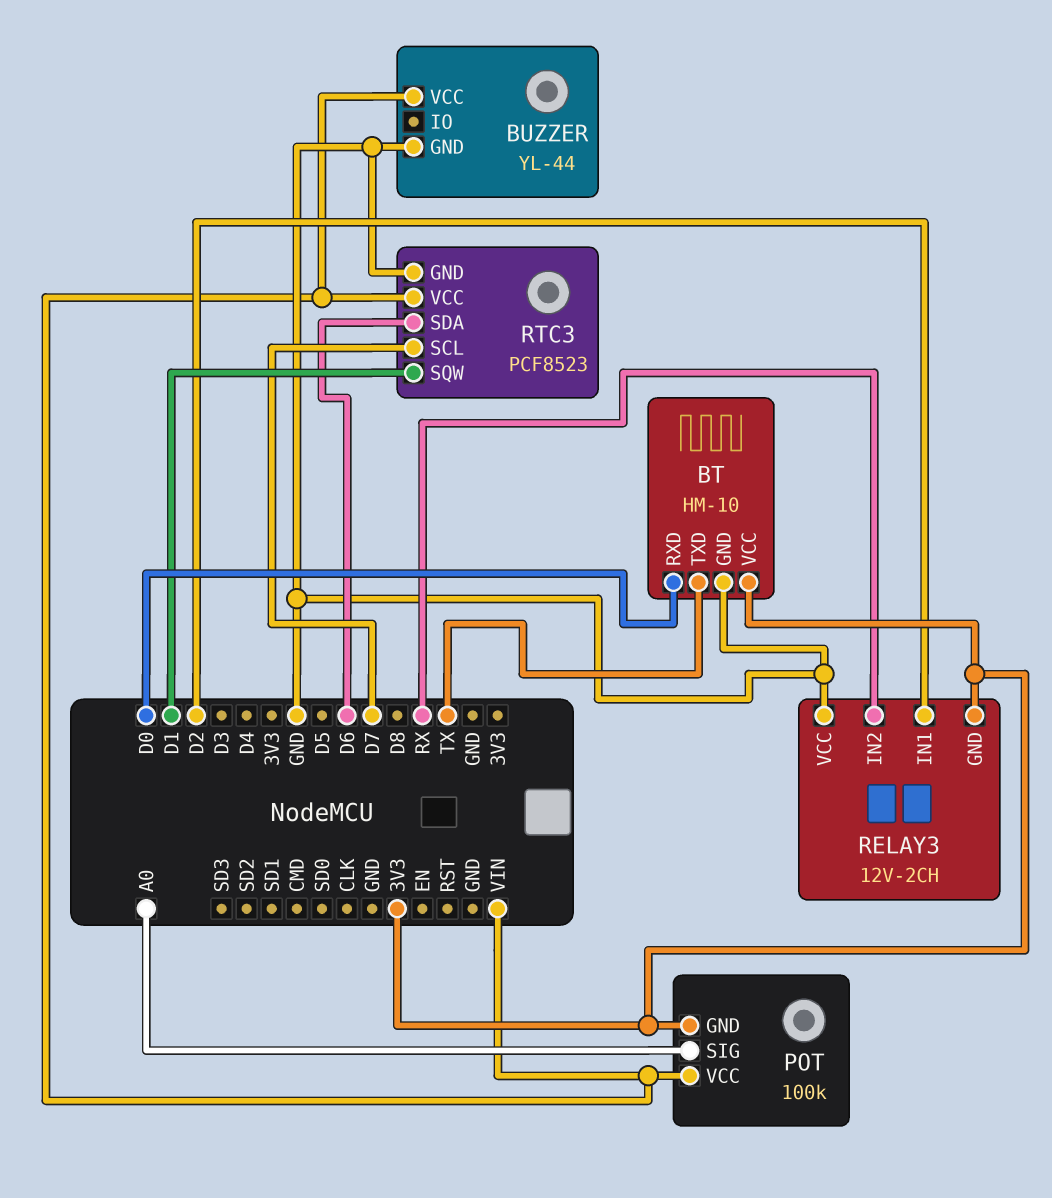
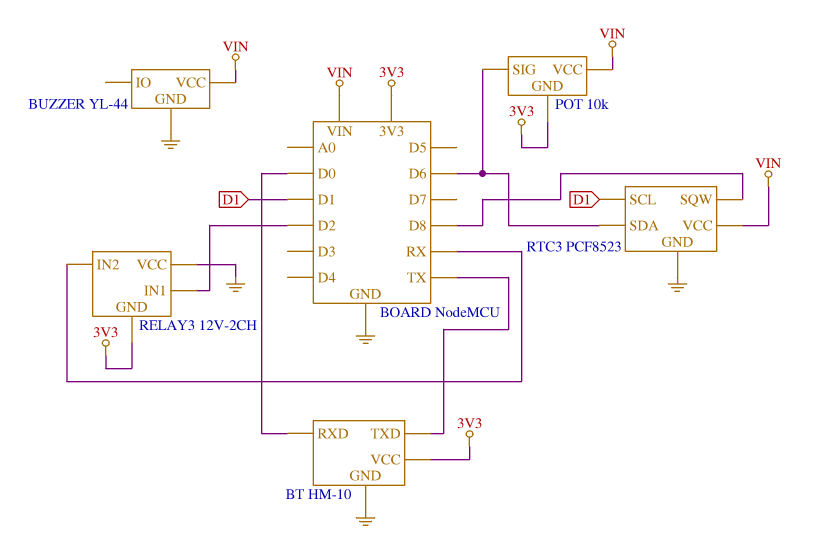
POT: 100k -> 10k
POT pin SIG: A0 -> D6
RTC3 pin SCL: D7 -> D1
RTC3 pin SQW: D1 -> D8

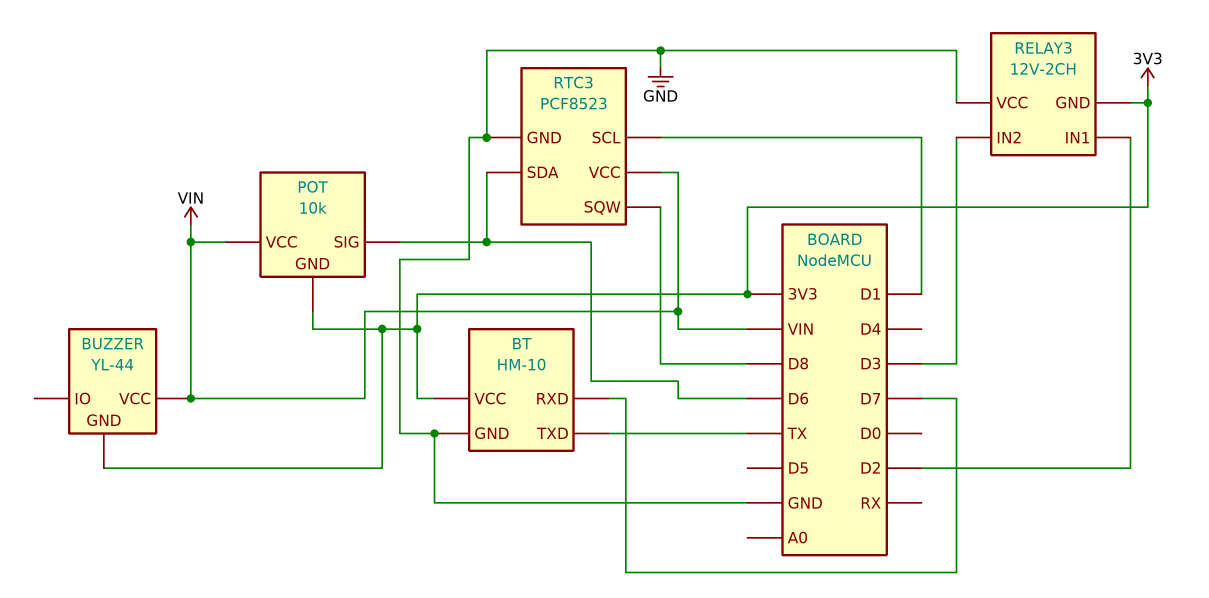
BT pin RXD: D0 -> D7
BUZZER pin GND: GND -> 3V3
RELAY3 pin IN2: RX -> D3

